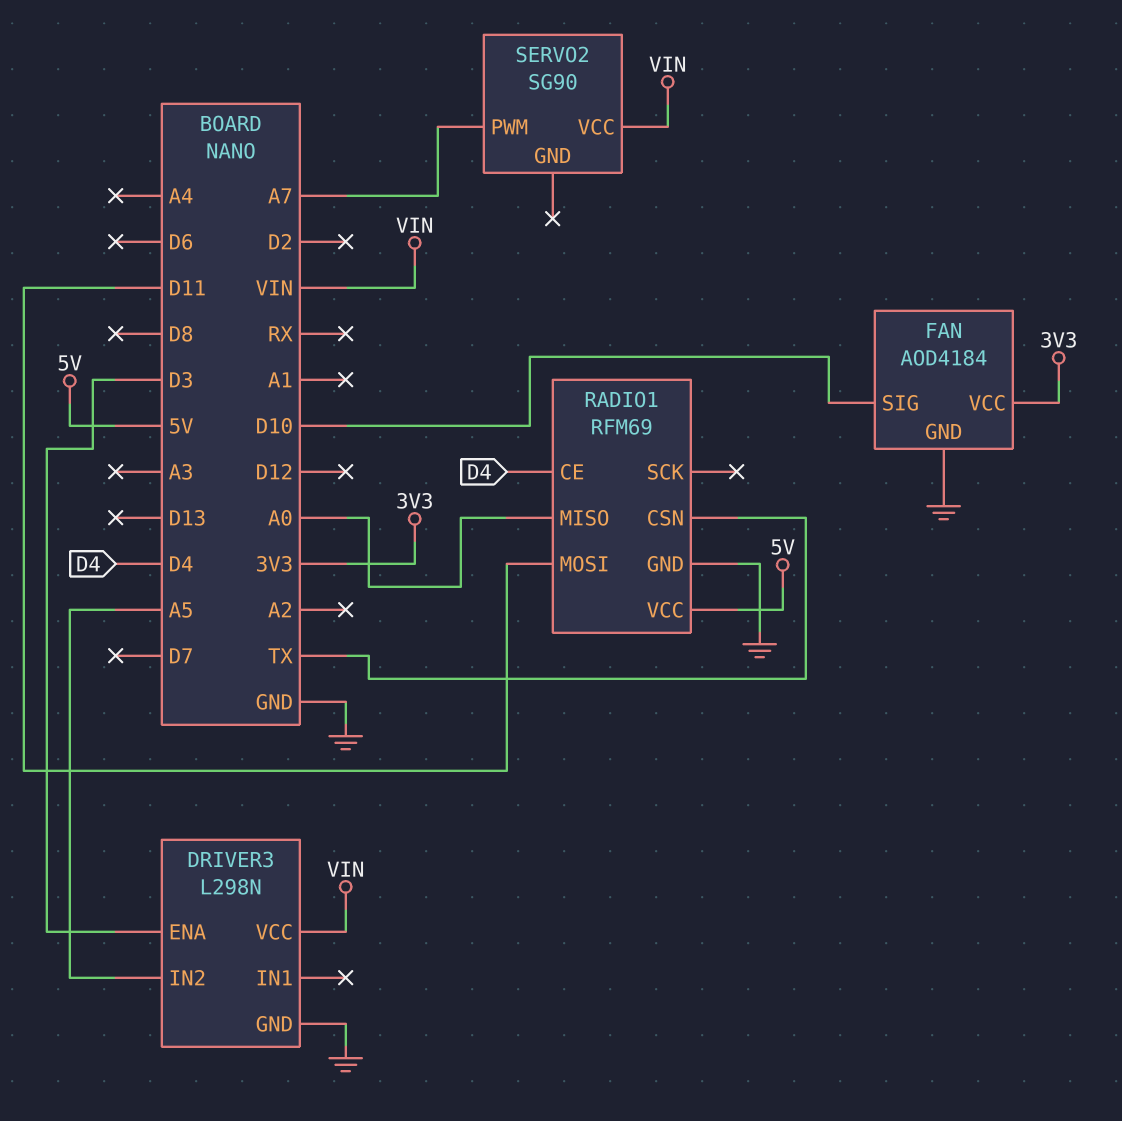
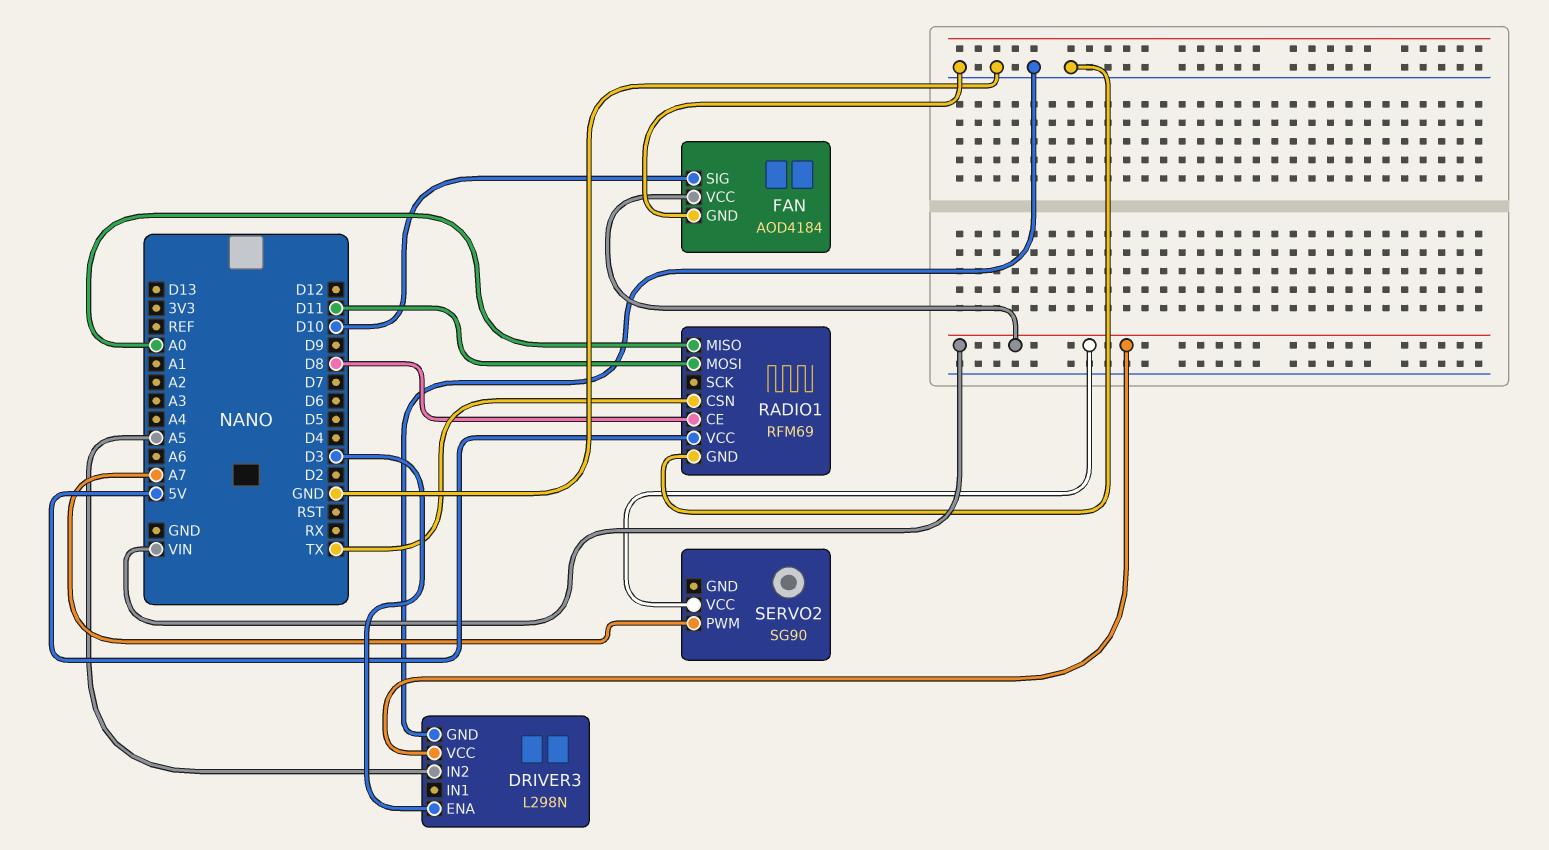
FAN pin VCC: 3V3 -> VIN
RADIO1 pin CE: D4 -> D8

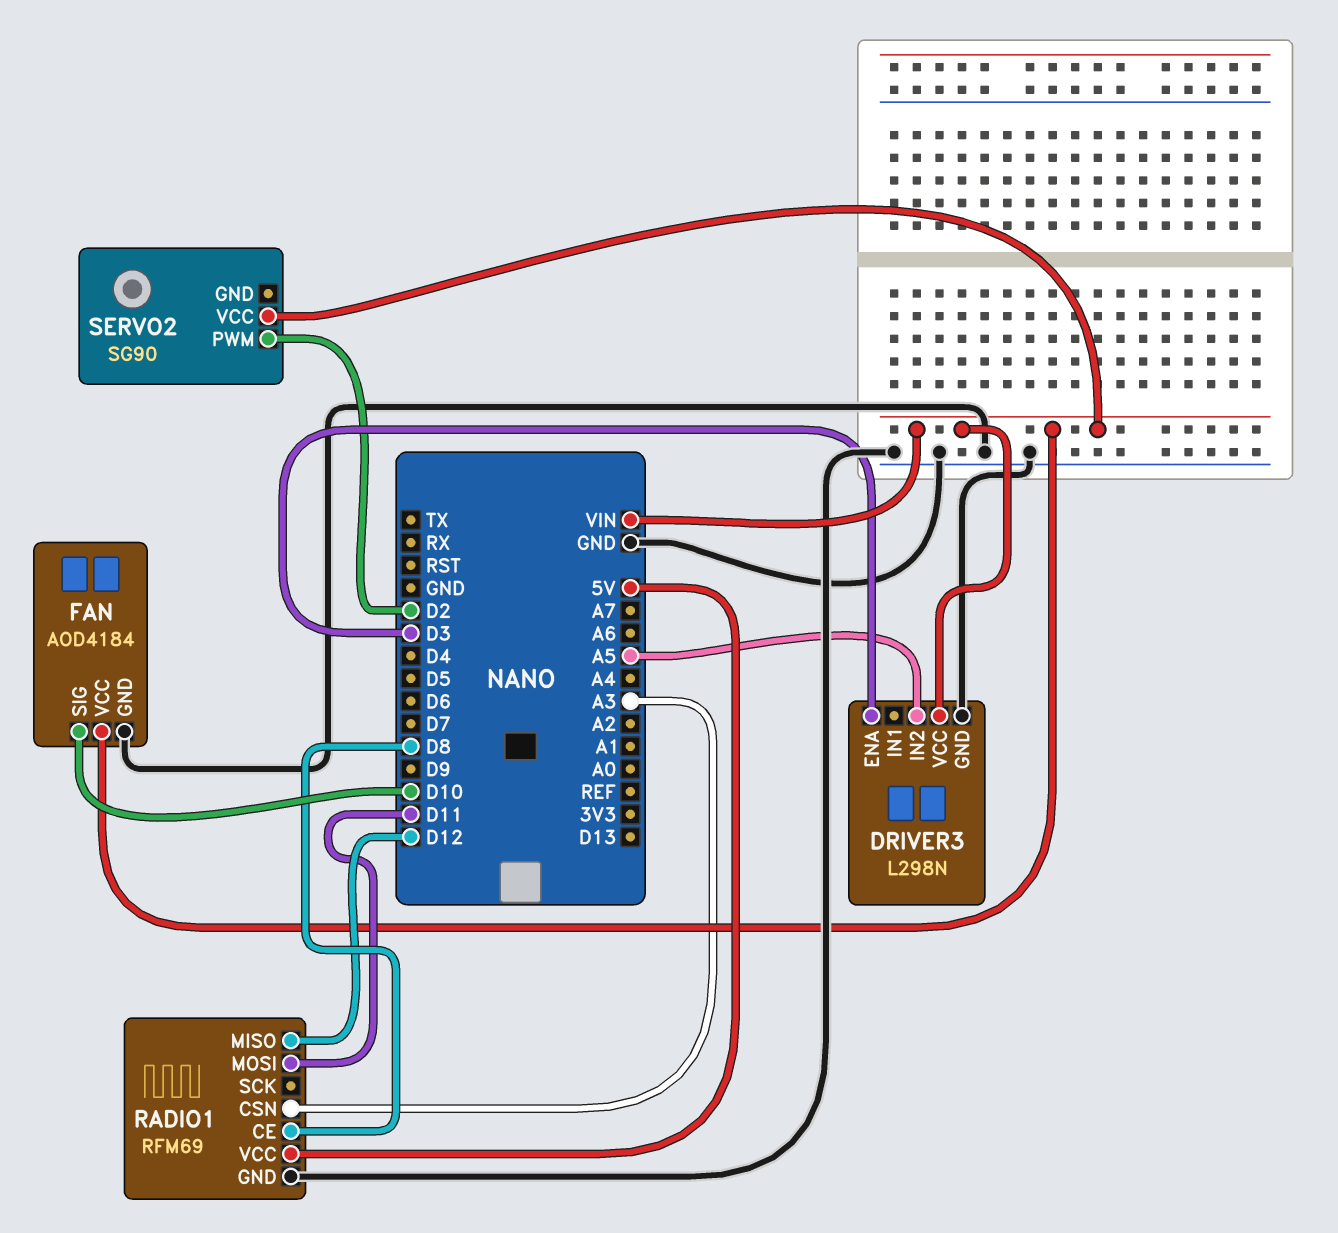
RADIO1 pin CSN: TX -> A3
RADIO1 pin MISO: A0 -> D12
SERVO2 pin PWM: A7 -> D2

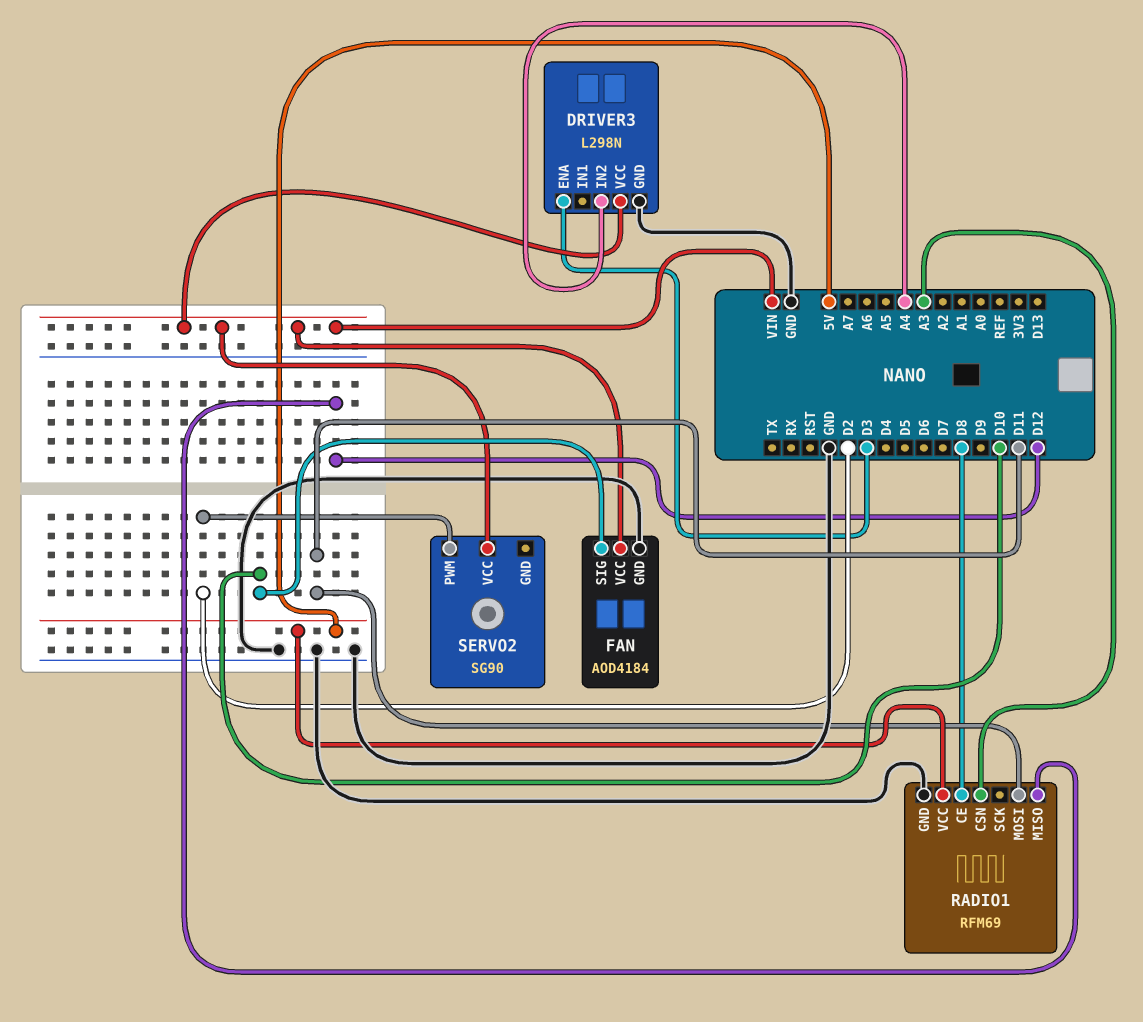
DRIVER3 pin IN2: A5 -> A4

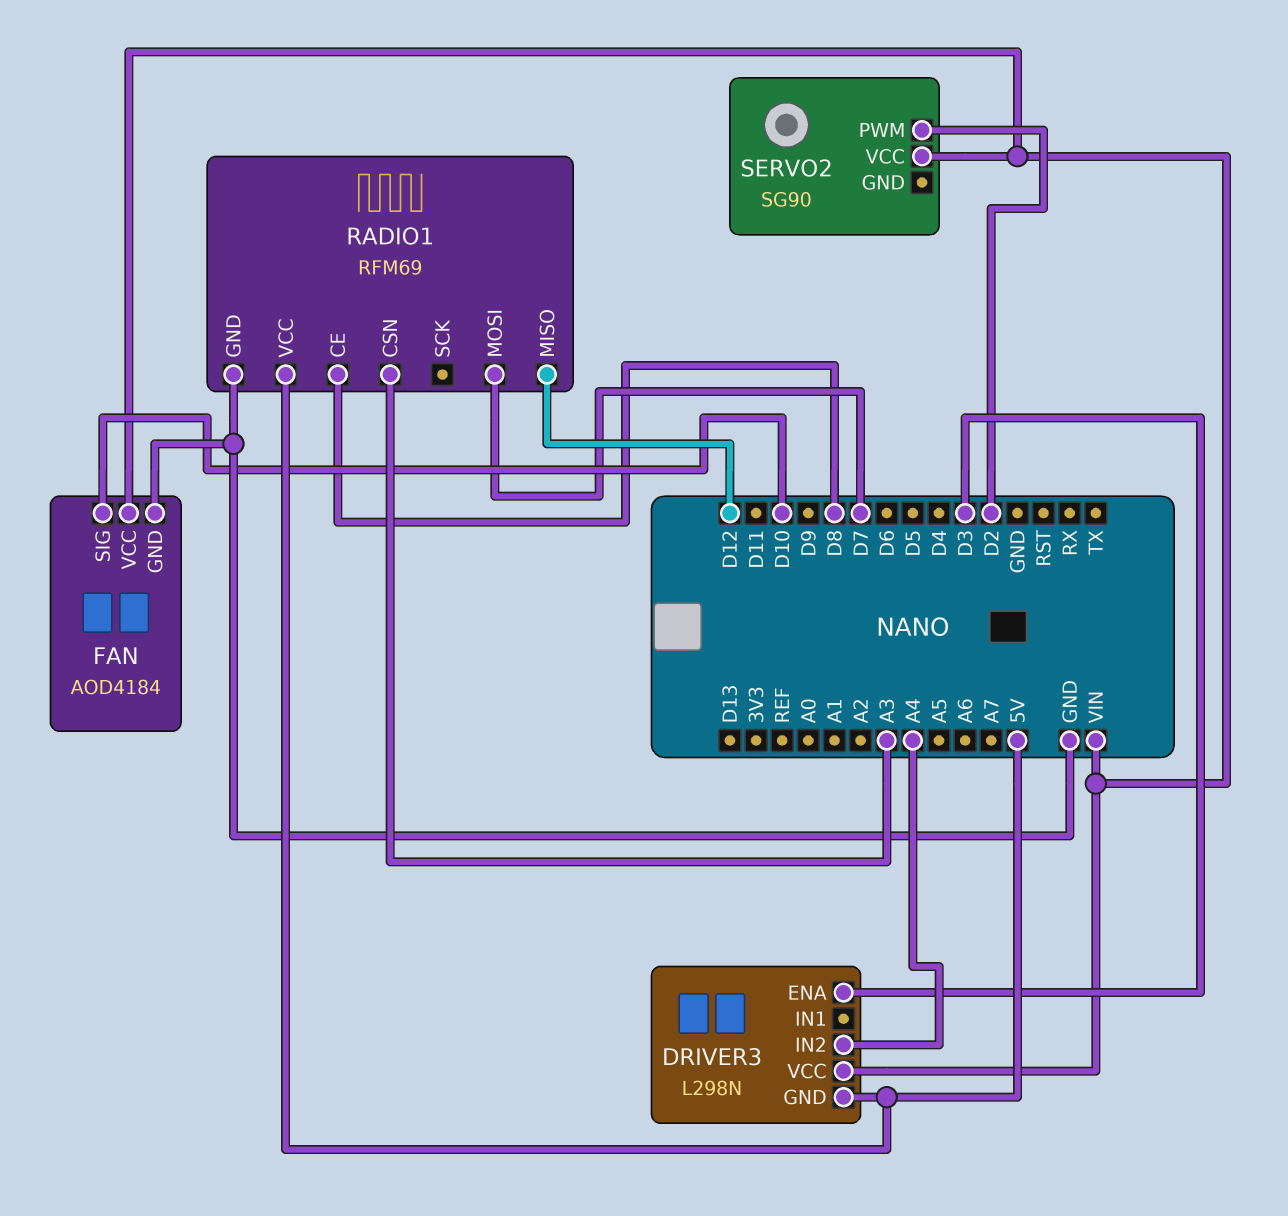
DRIVER3 pin GND: GND -> 5V
RADIO1 pin MOSI: D11 -> D7

